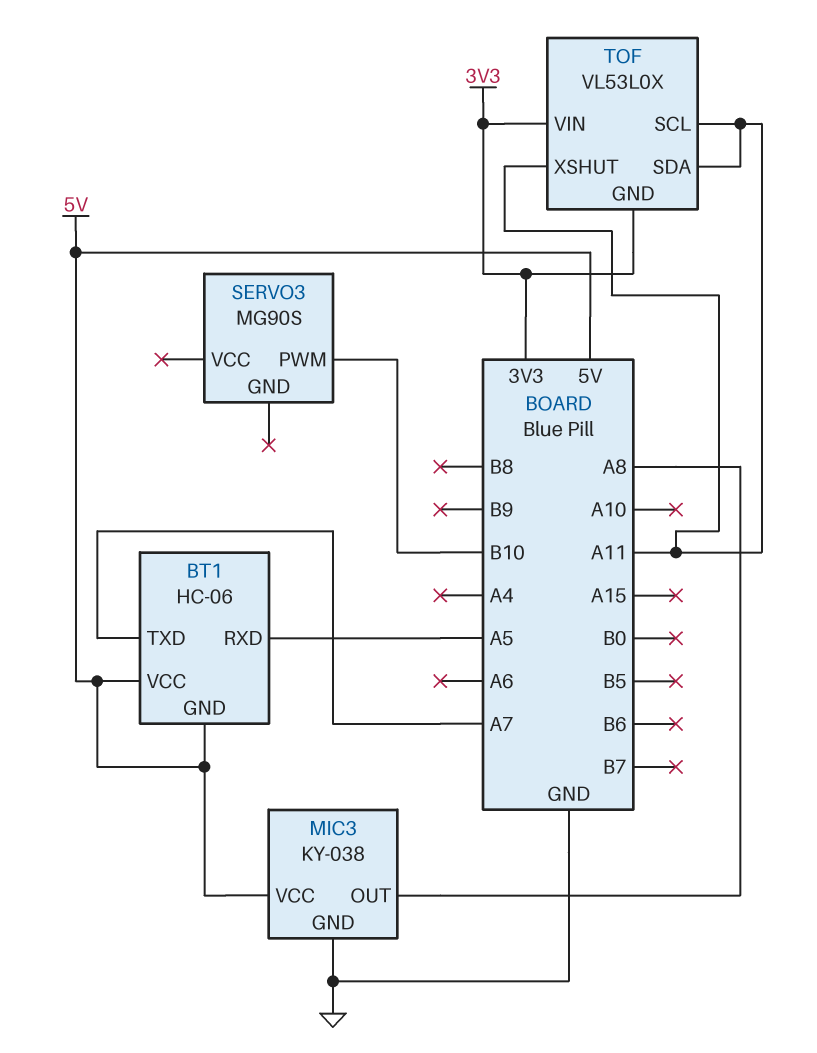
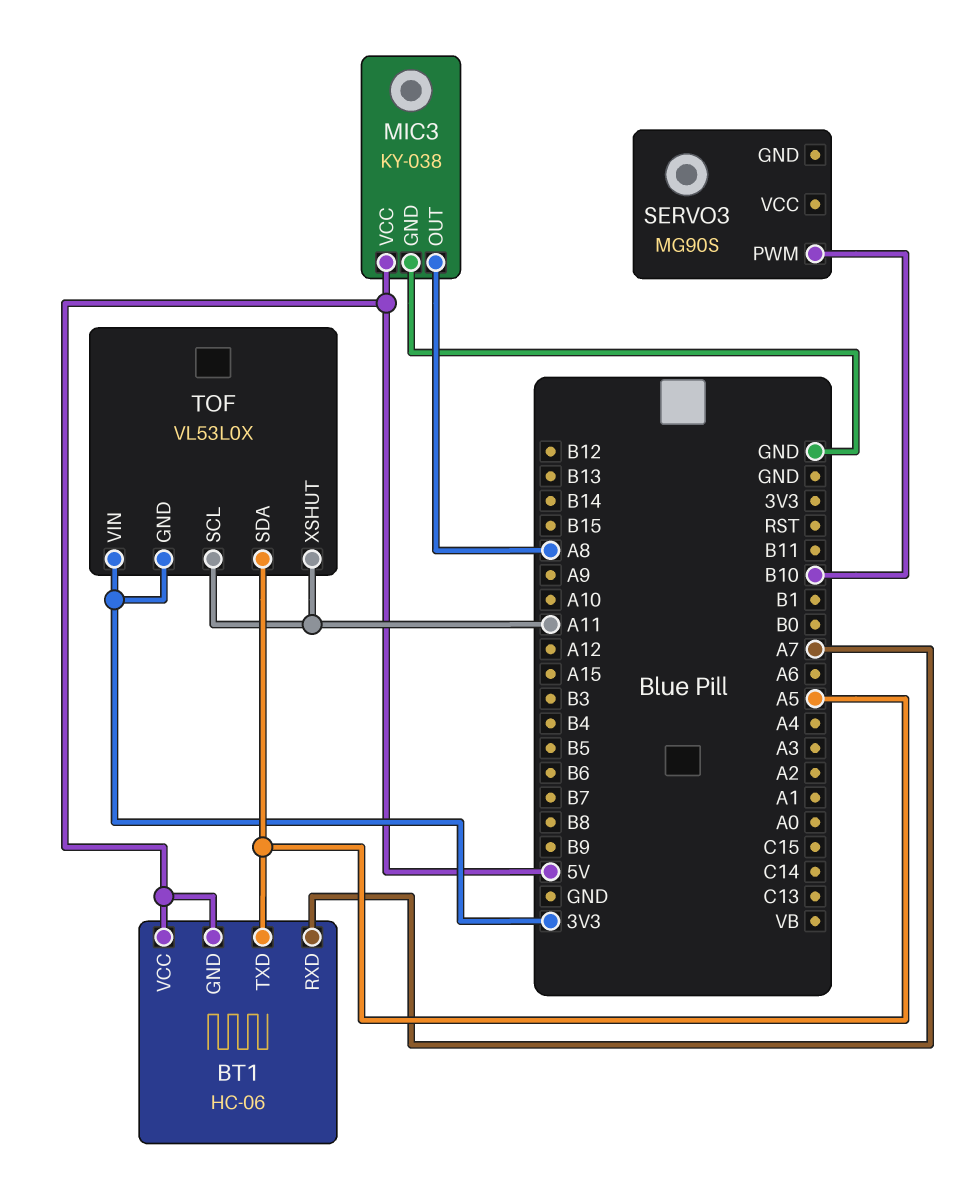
BT1 pin RXD: A5 -> A7
BT1 pin TXD: A7 -> A5
TOF pin SDA: A11 -> A5

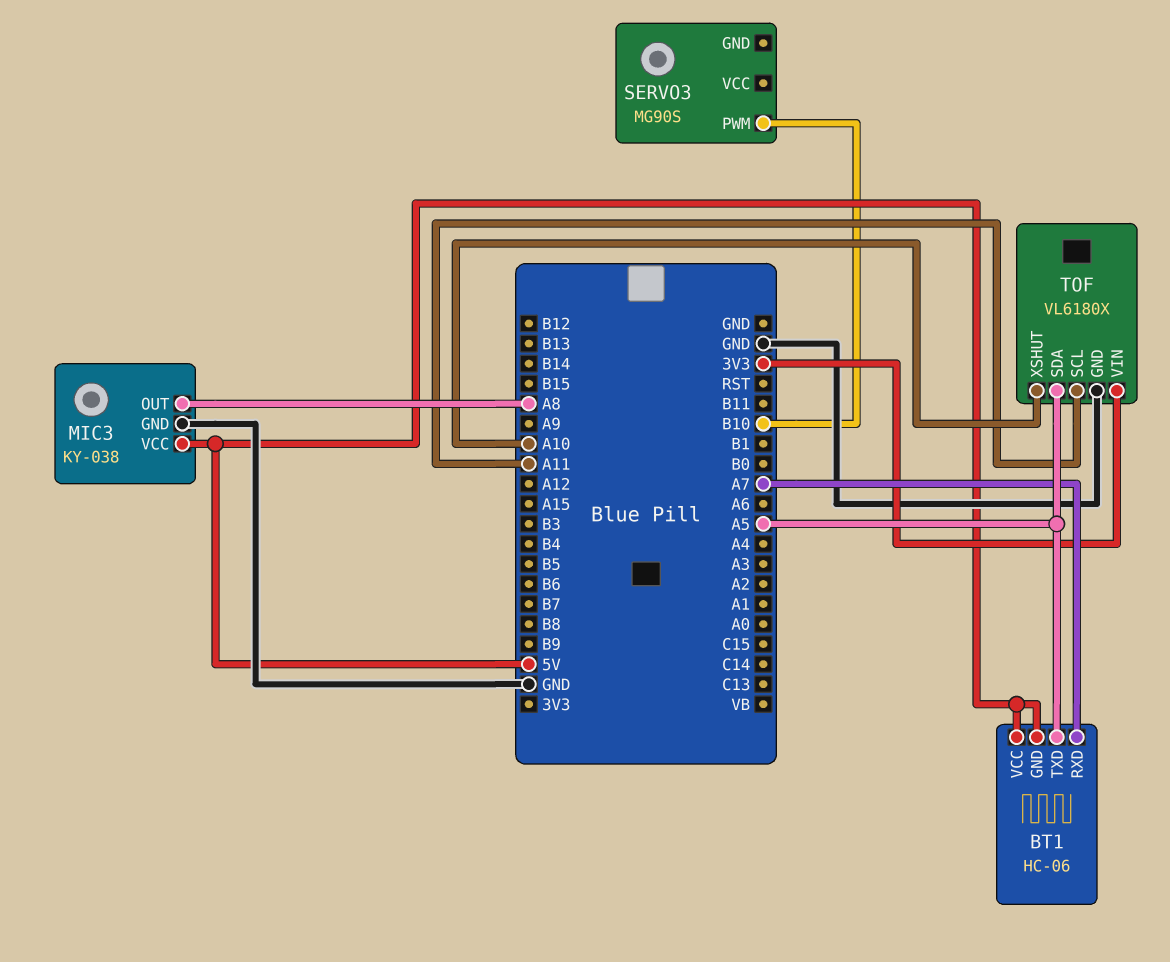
TOF: VL53L0X -> VL6180X
TOF pin GND: 3V3 -> GND
TOF pin XSHUT: A11 -> A10

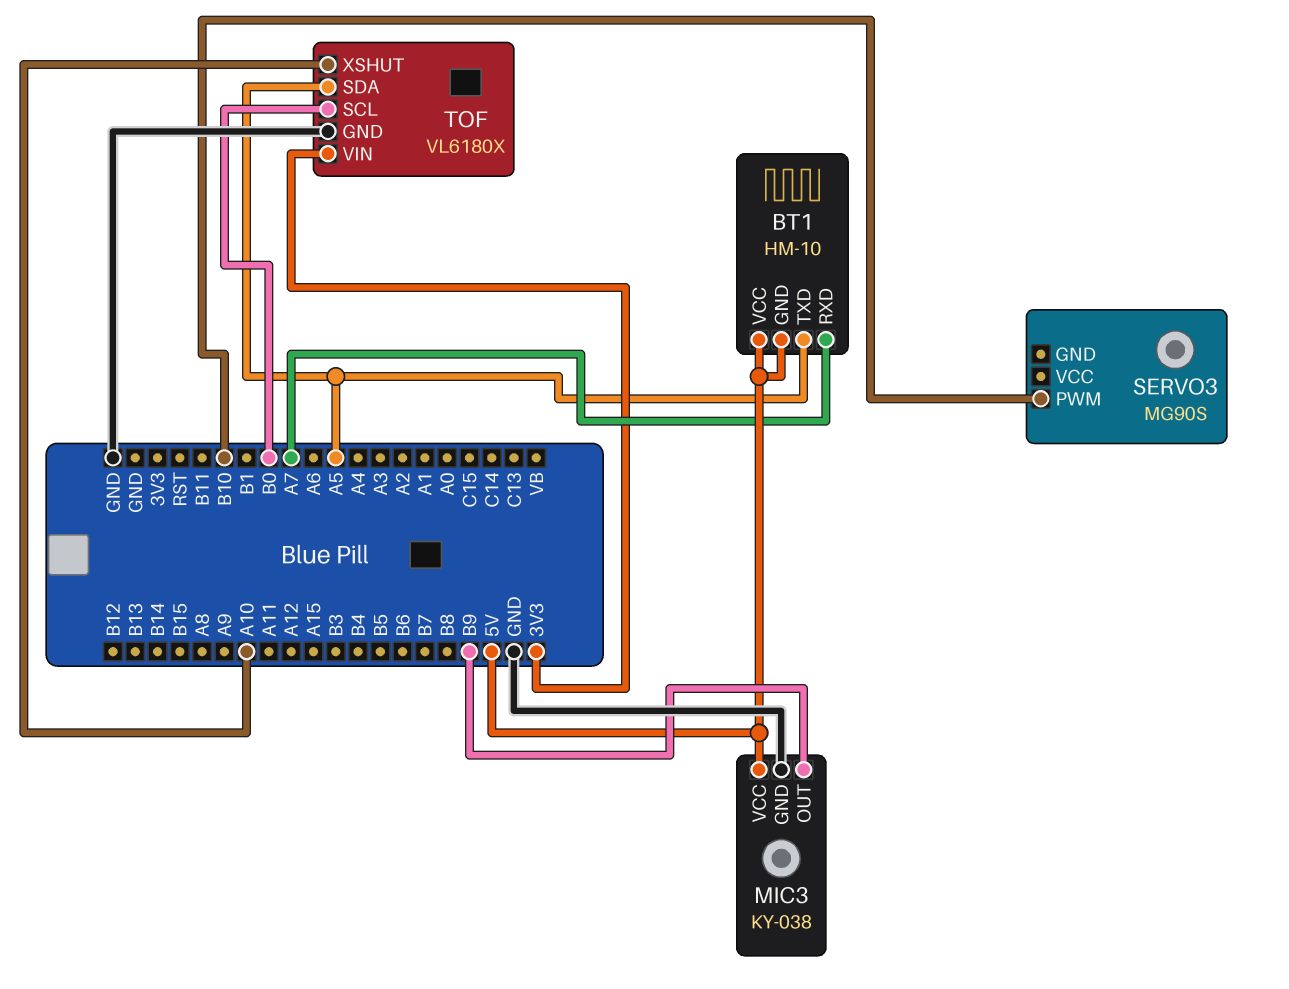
BT1: HC-06 -> HM-10
MIC3 pin OUT: A8 -> B9
TOF pin SCL: A11 -> B0

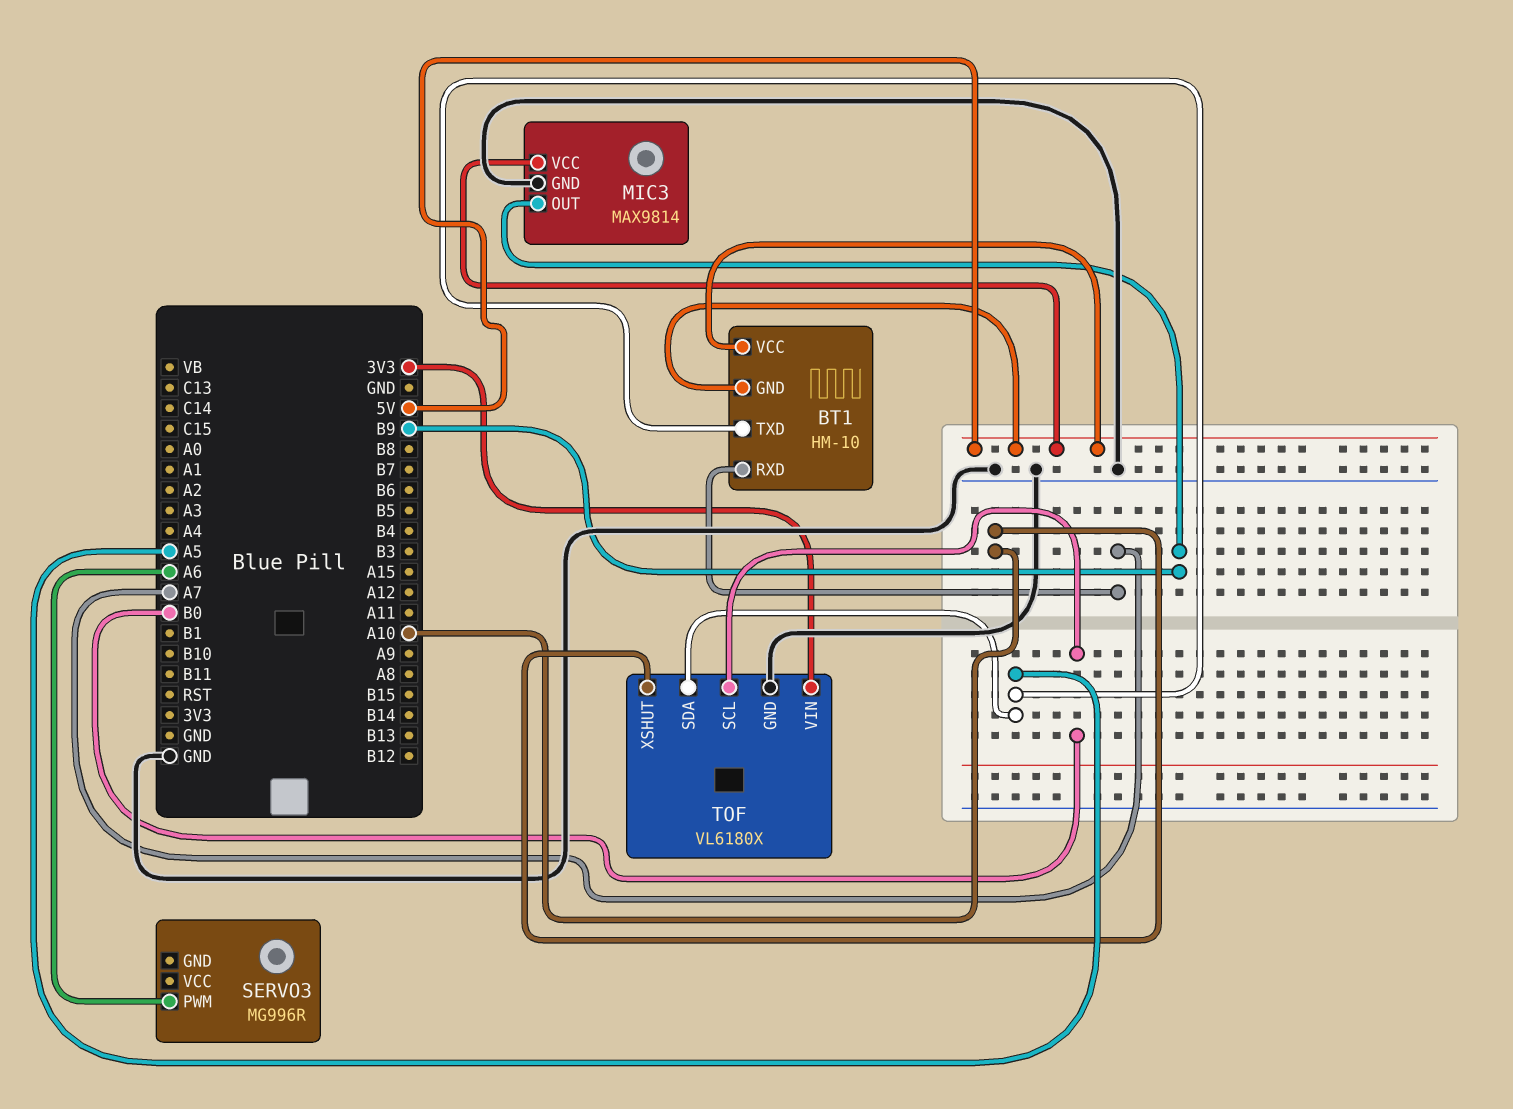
MIC3: KY-038 -> MAX9814
SERVO3: MG90S -> MG996R
SERVO3 pin PWM: B10 -> A6

